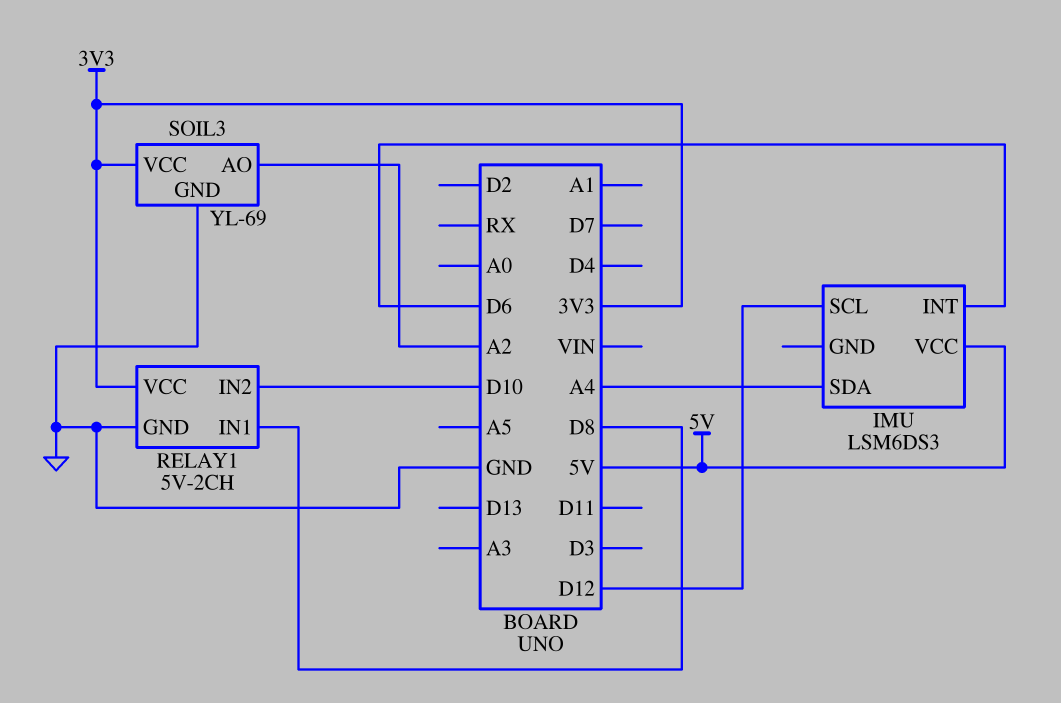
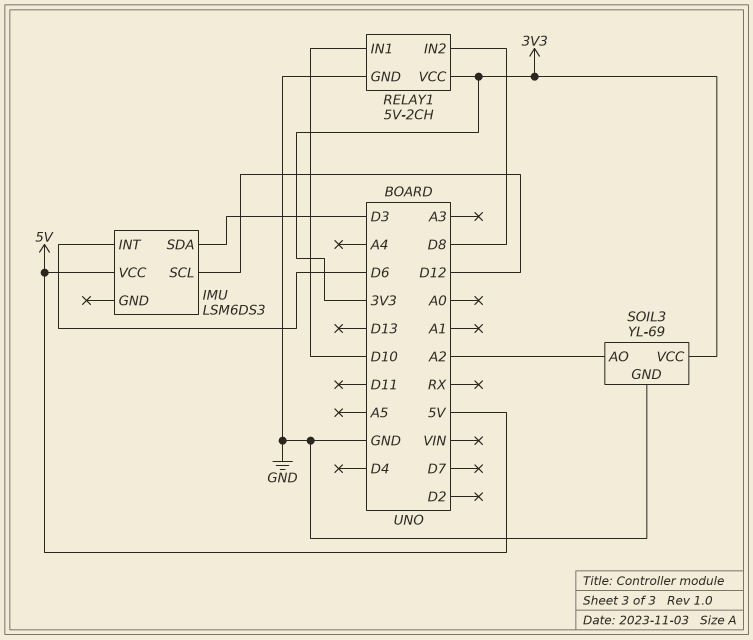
IMU pin SDA: A4 -> D3
RELAY1 pin IN1: D8 -> D10
RELAY1 pin IN2: D10 -> D8

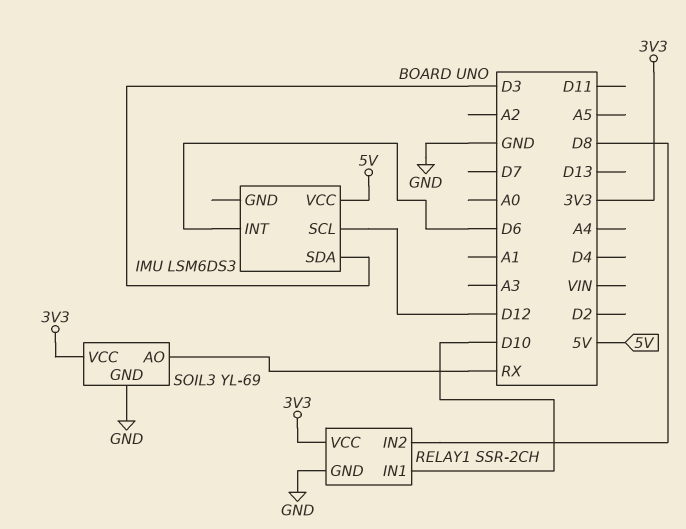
RELAY1: 5V-2CH -> SSR-2CH
SOIL3 pin AO: A2 -> RX

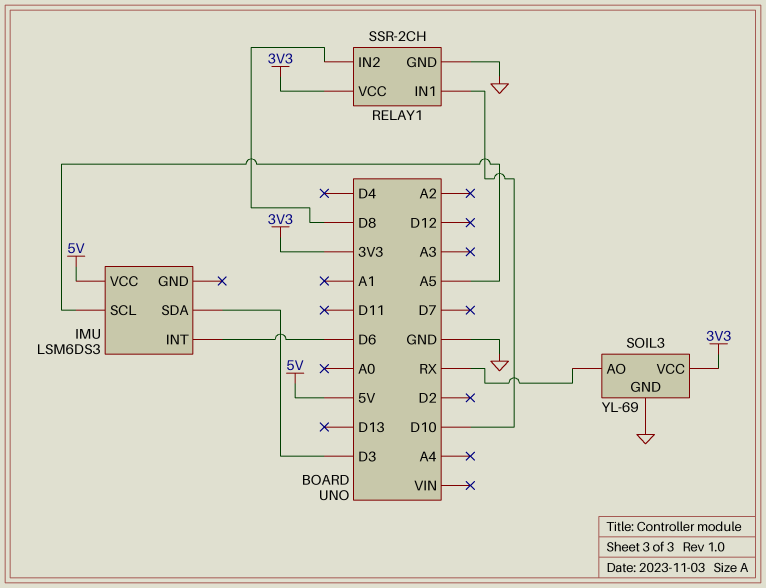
IMU pin SCL: D12 -> A5

